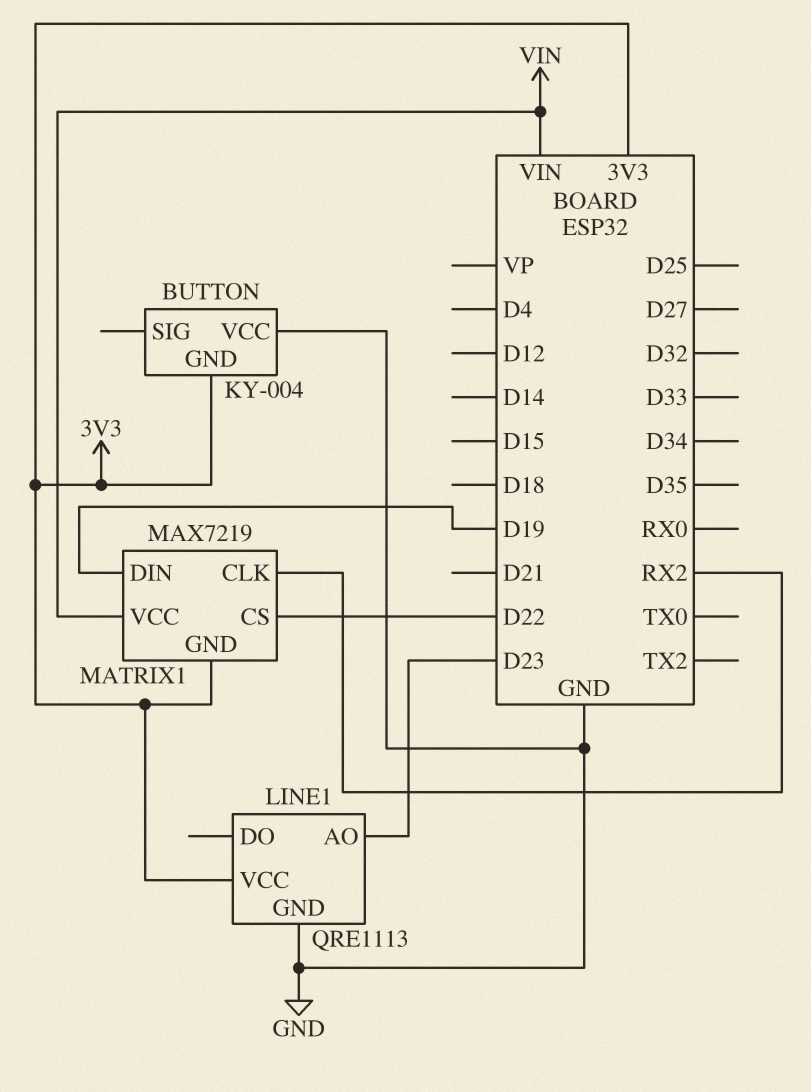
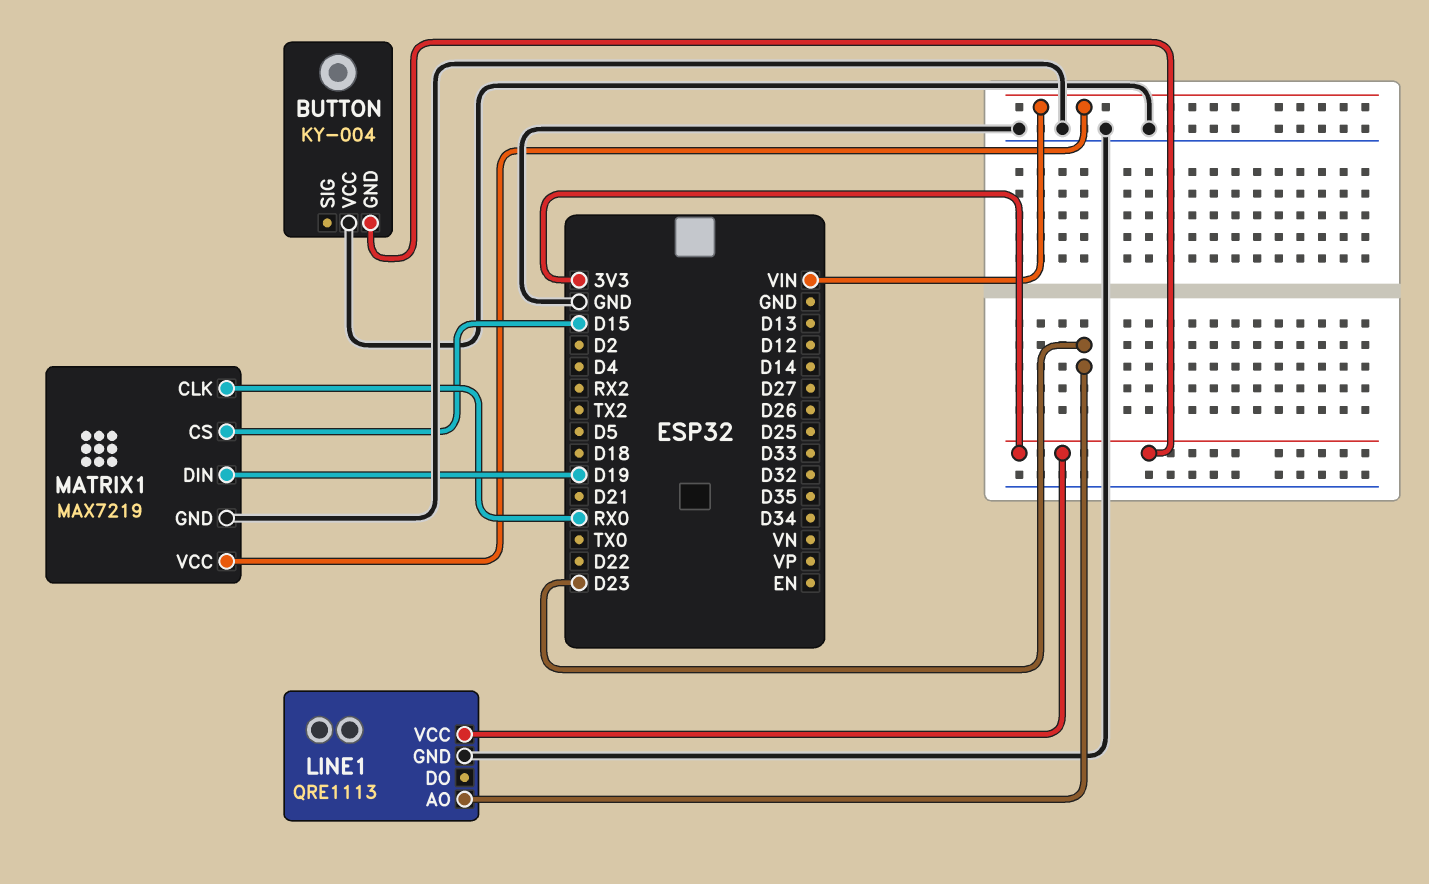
MATRIX1 pin CLK: RX2 -> RX0
MATRIX1 pin CS: D22 -> D15
MATRIX1 pin GND: 3V3 -> GND

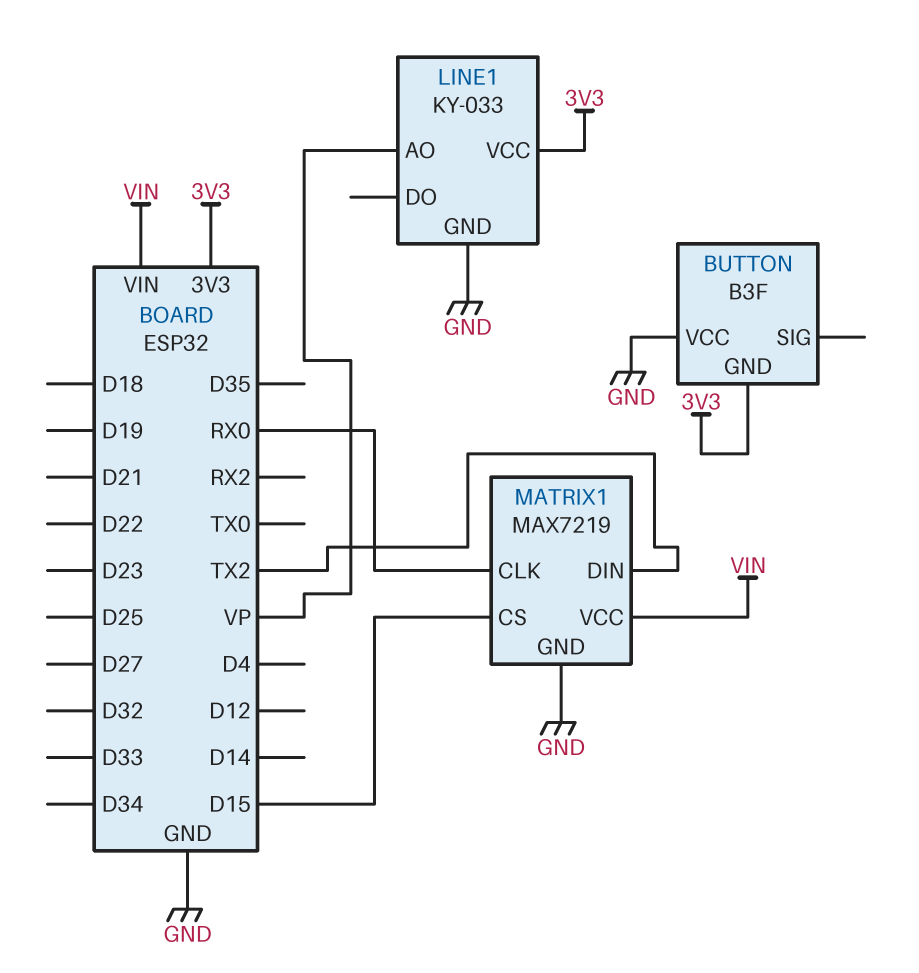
BUTTON: KY-004 -> B3F
LINE1: QRE1113 -> KY-033
LINE1 pin AO: D23 -> VP
MATRIX1 pin DIN: D19 -> TX2

